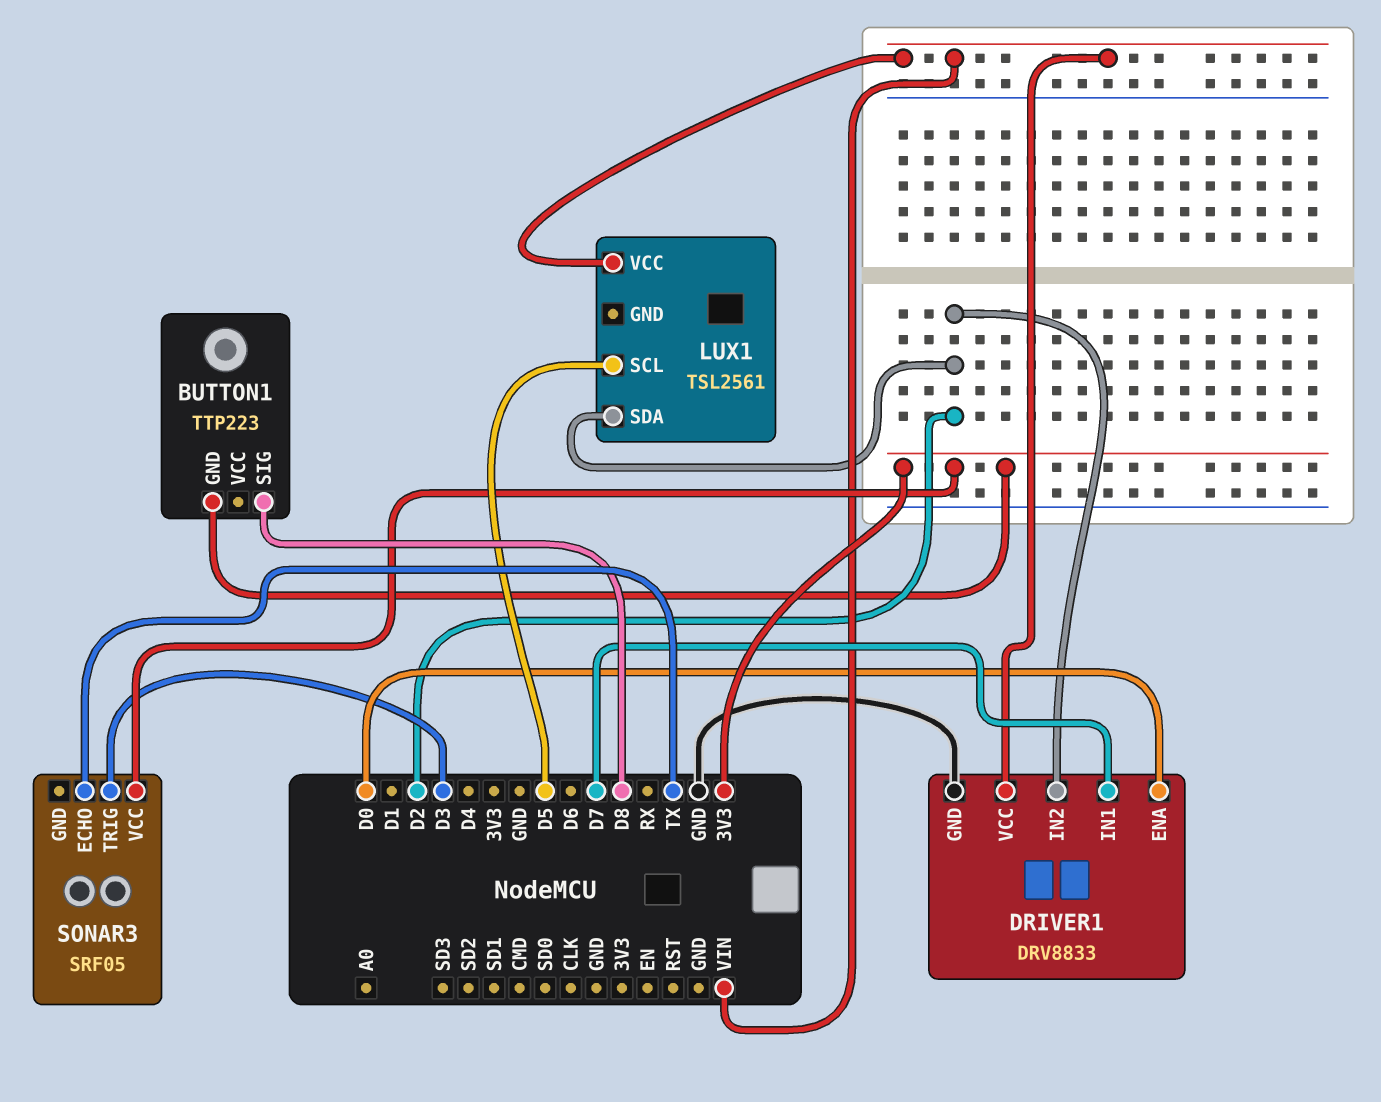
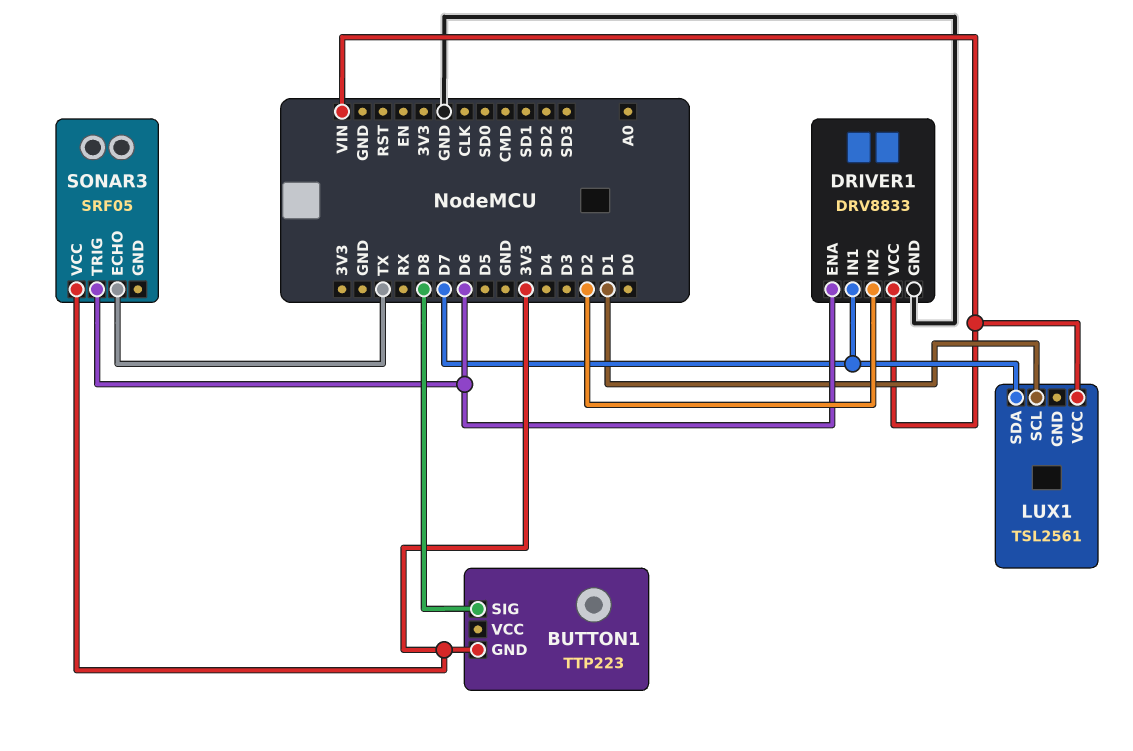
DRIVER1 pin ENA: D0 -> D6
LUX1 pin SCL: D5 -> D1
LUX1 pin SDA: D2 -> D7
SONAR3 pin TRIG: D3 -> D6

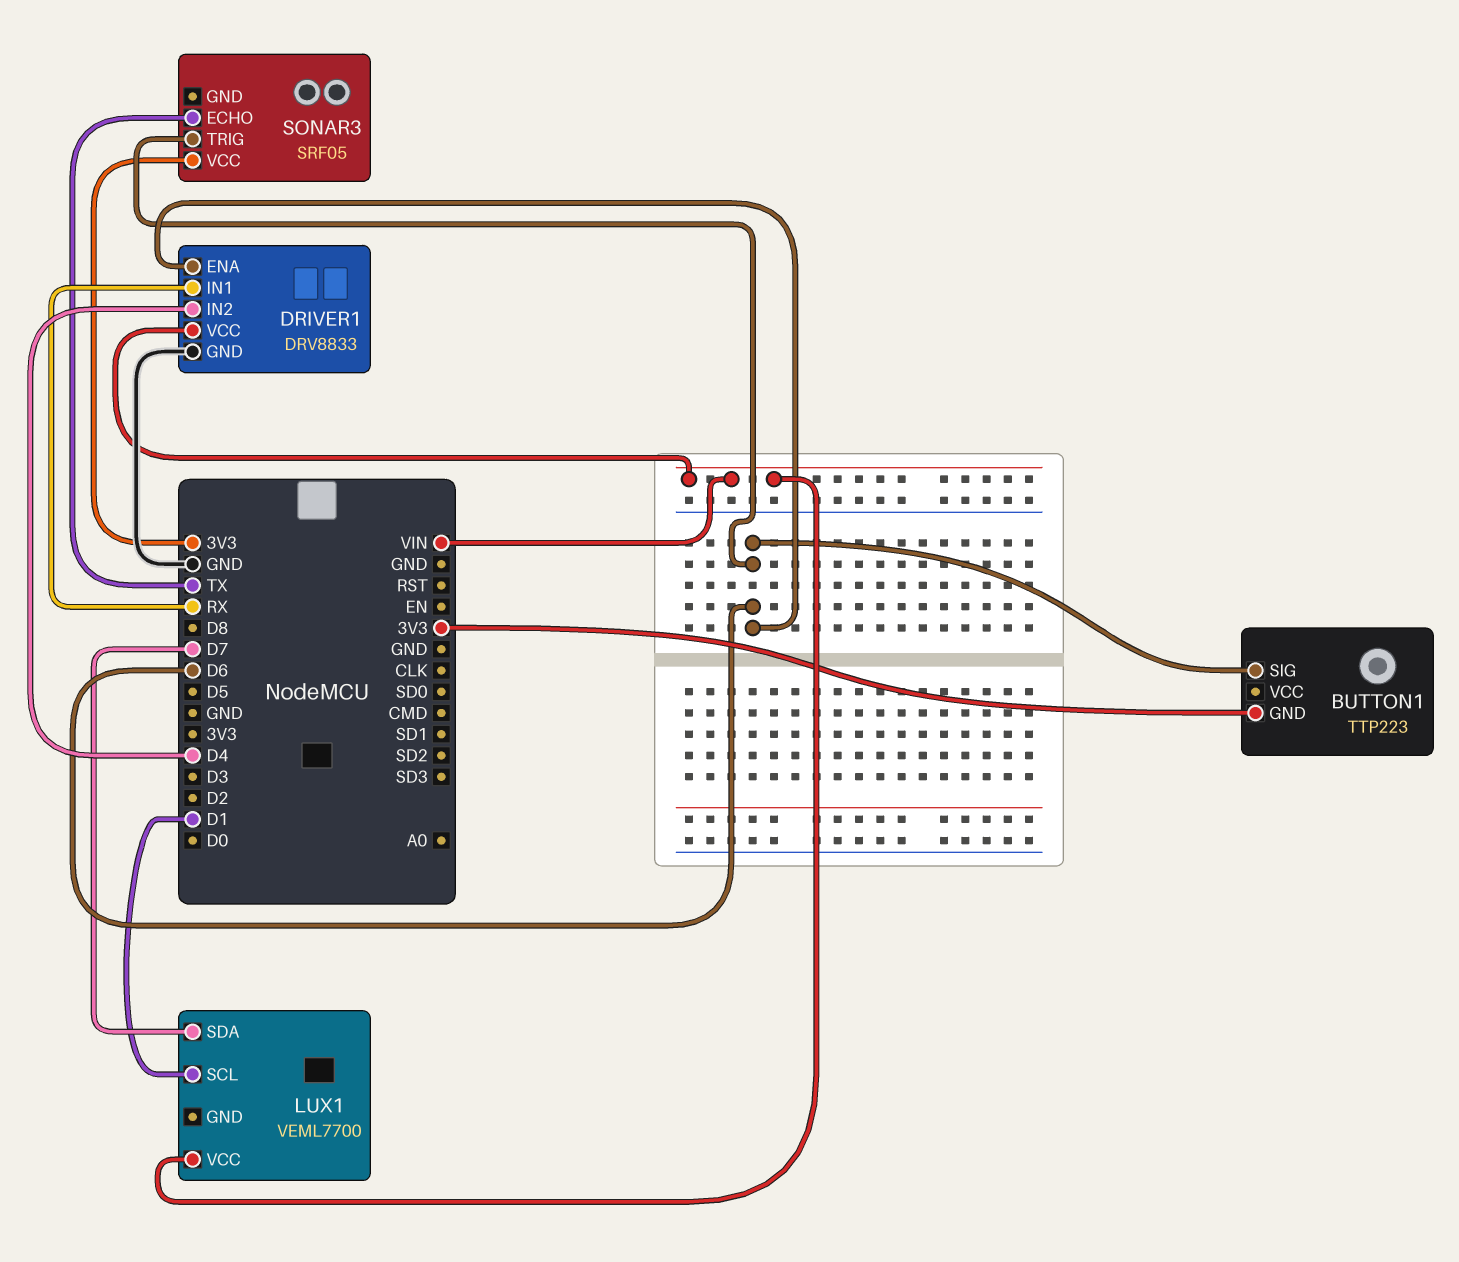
BUTTON1 pin SIG: D8 -> D6
DRIVER1 pin IN1: D7 -> RX
DRIVER1 pin IN2: D2 -> D4
LUX1: TSL2561 -> VEML7700

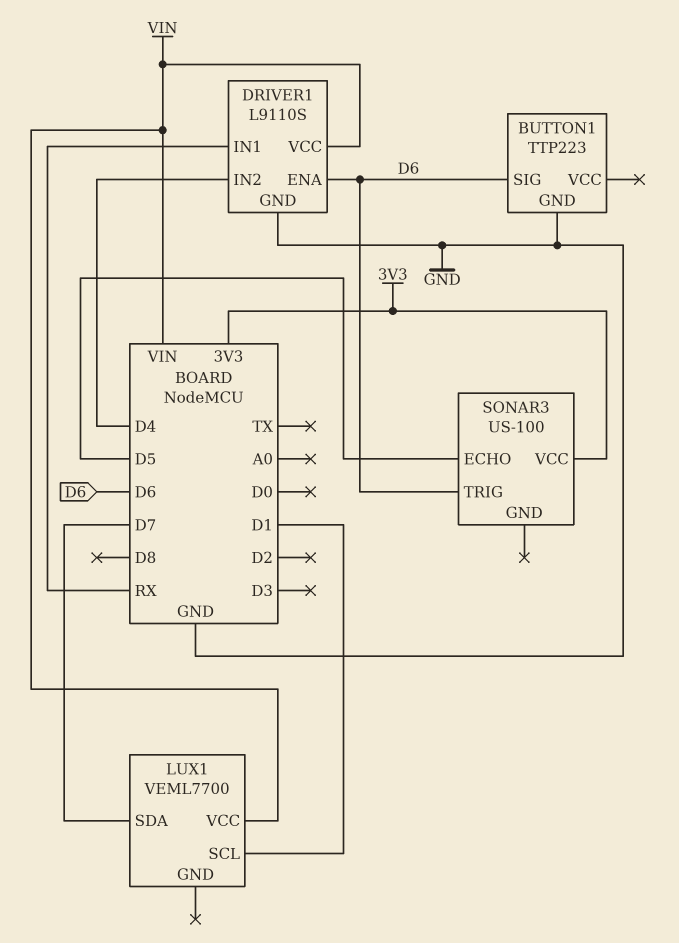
BUTTON1 pin GND: 3V3 -> GND
DRIVER1: DRV8833 -> L9110S
SONAR3: SRF05 -> US-100
SONAR3 pin ECHO: TX -> D5

